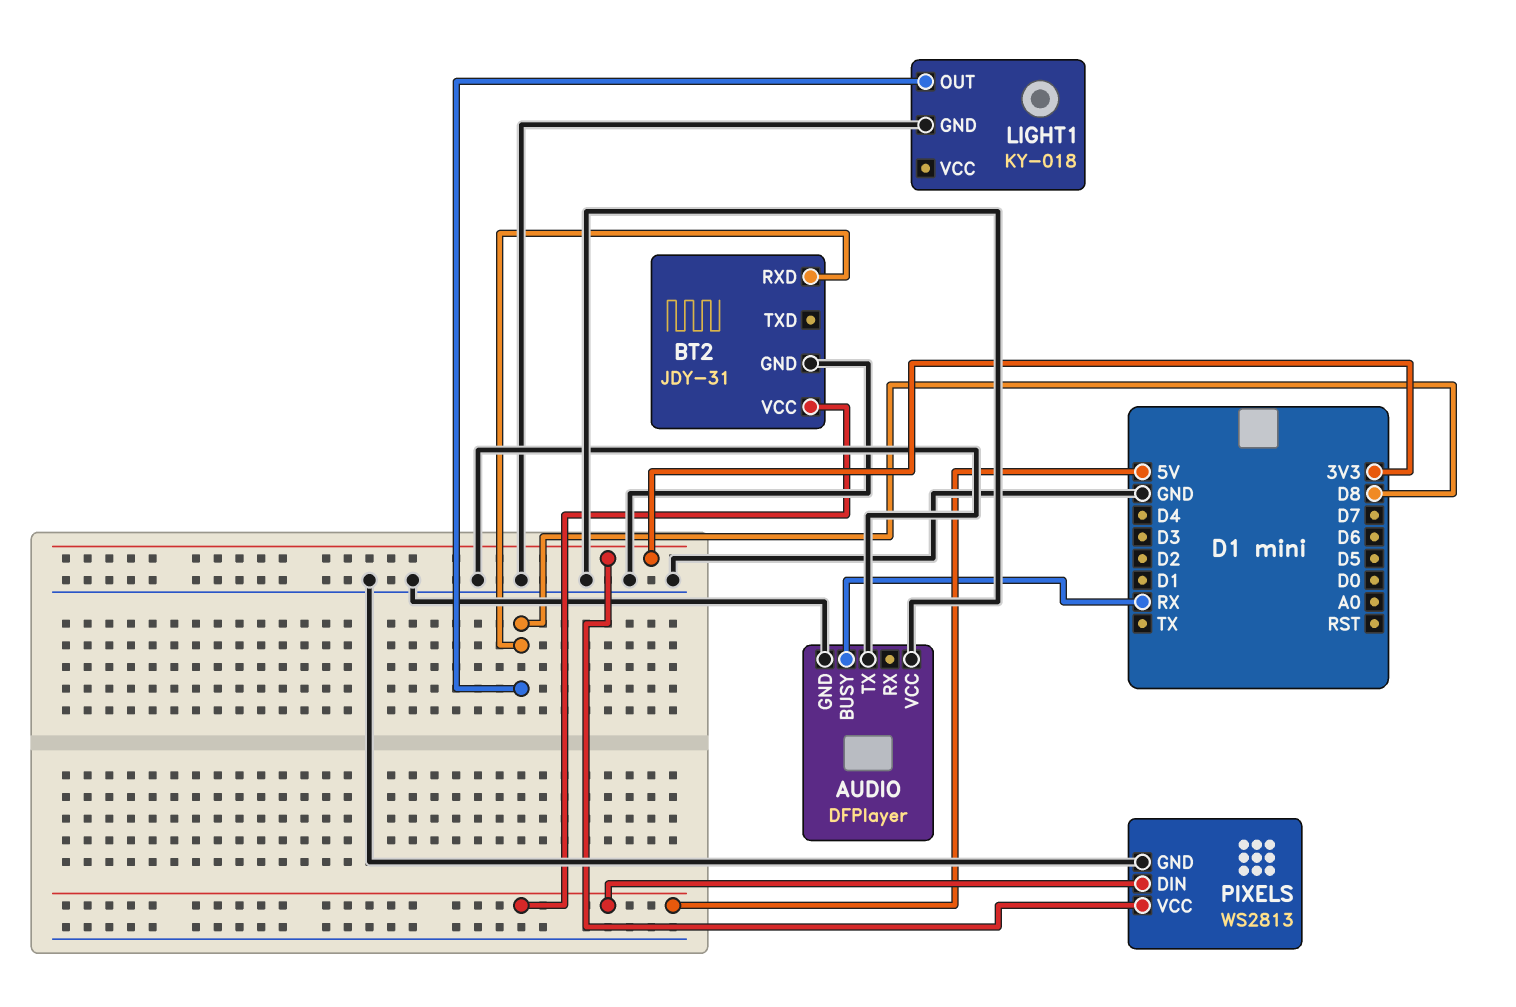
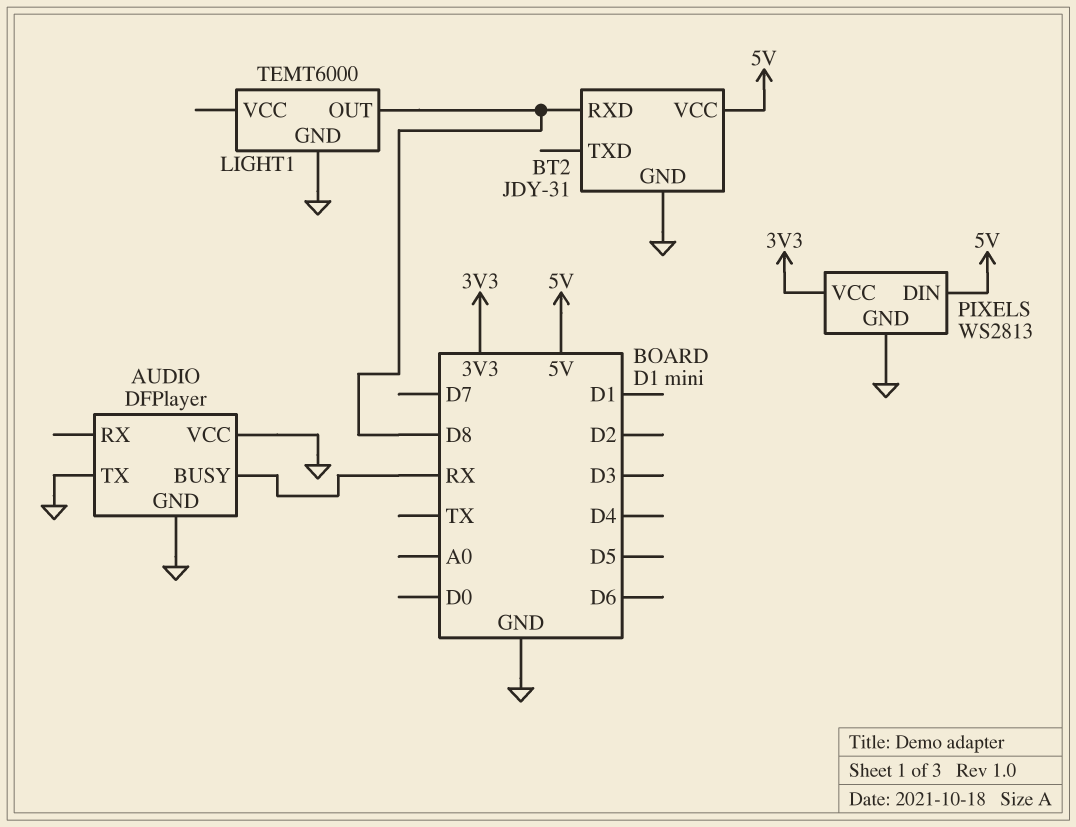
LIGHT1: KY-018 -> TEMT6000

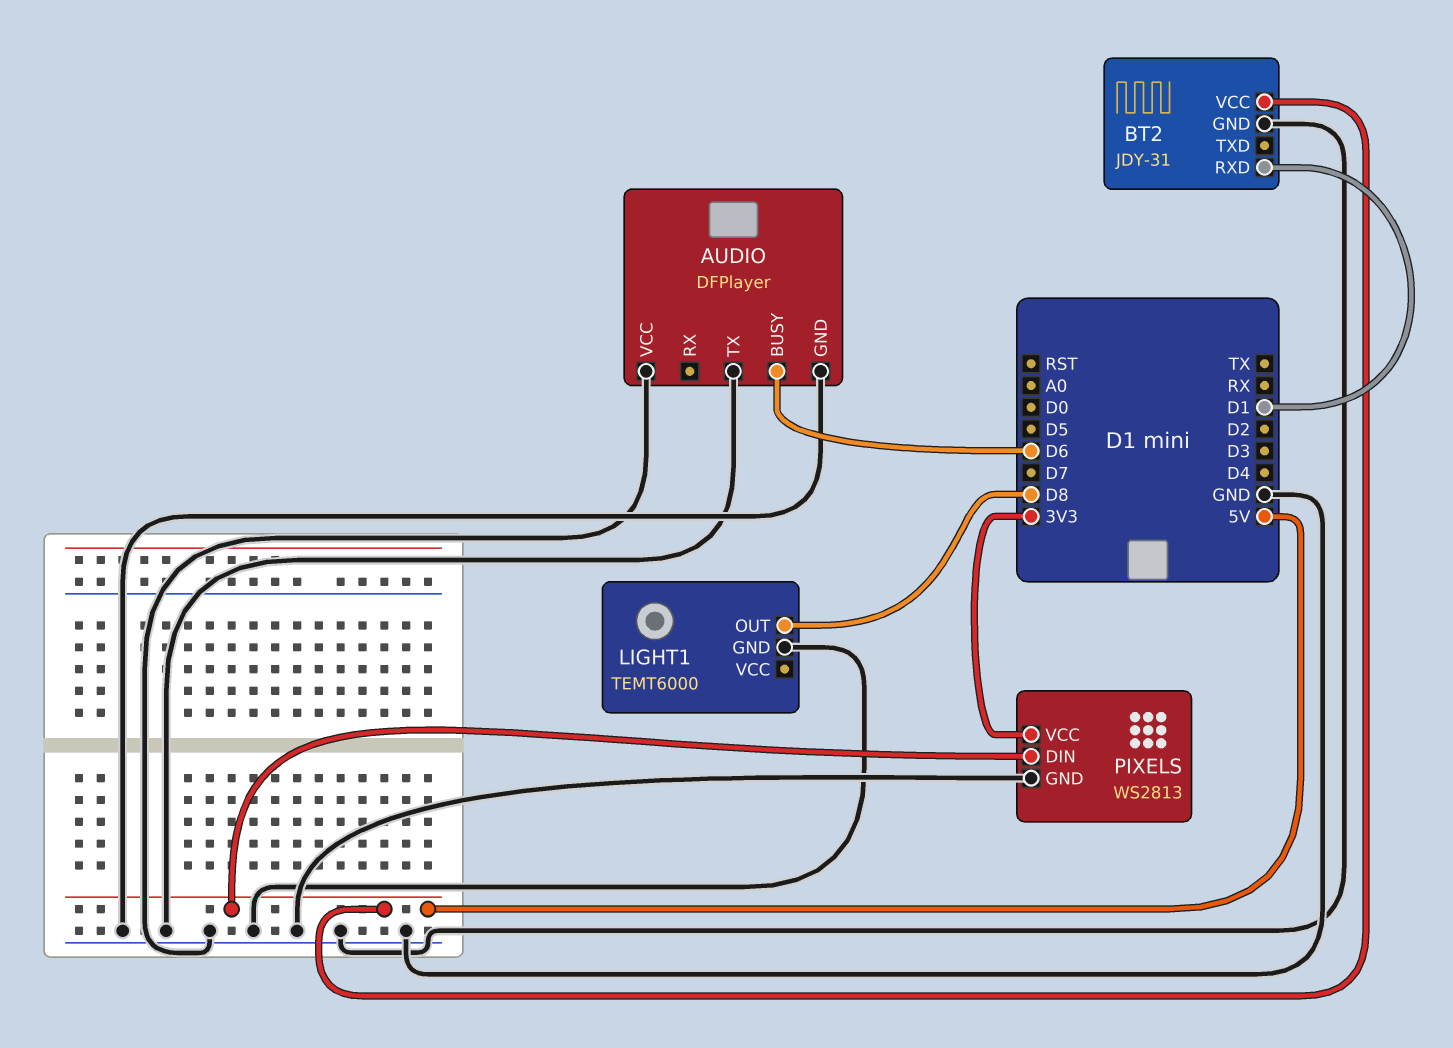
AUDIO pin BUSY: RX -> D6
BT2 pin RXD: D8 -> D1

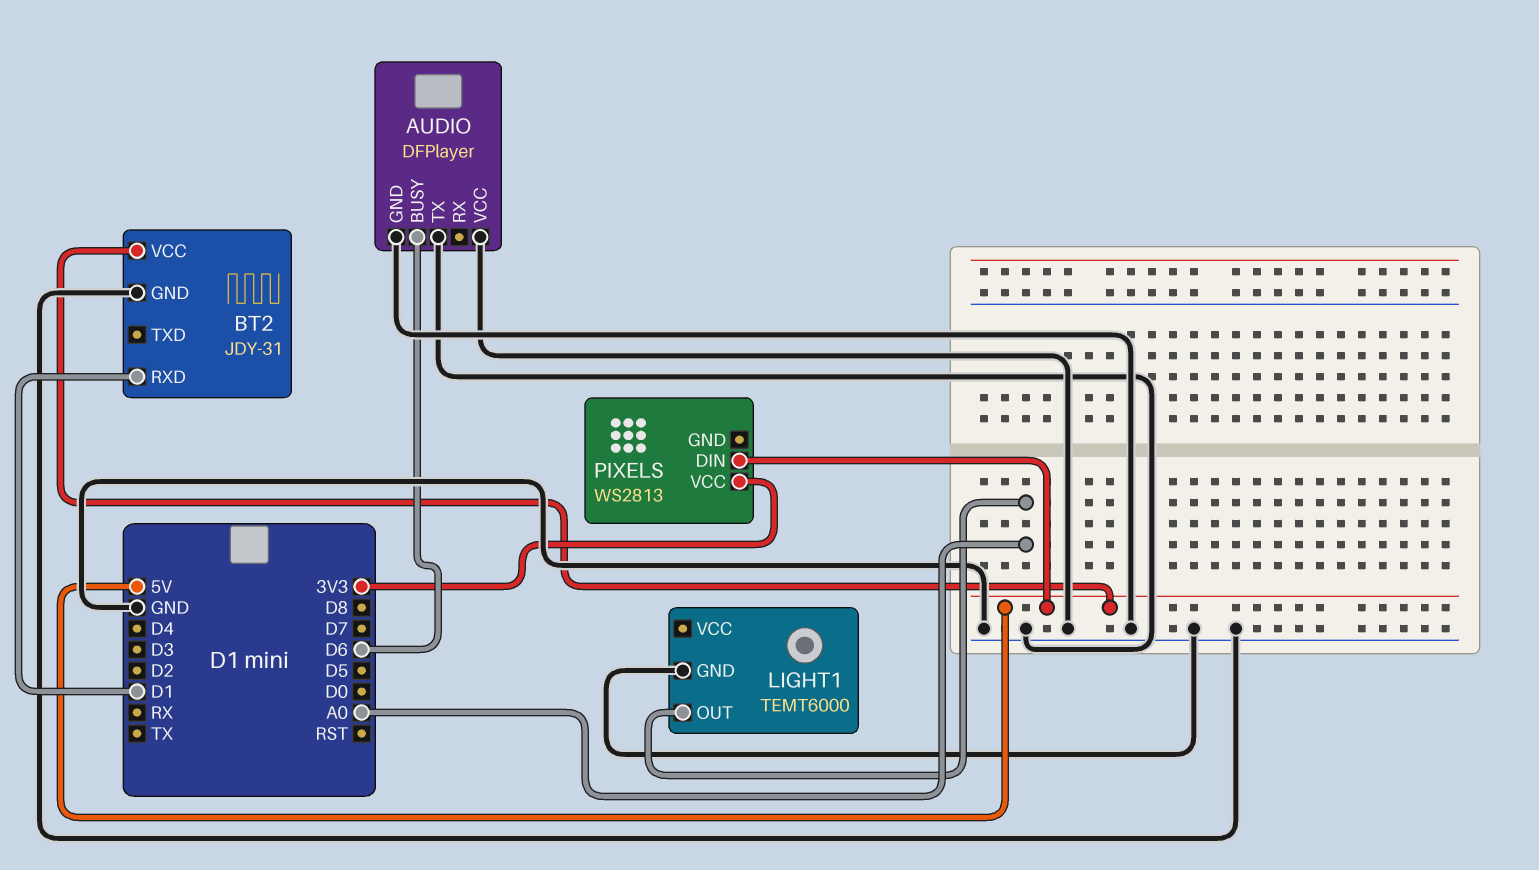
LIGHT1 pin OUT: D8 -> A0
PIXELS pin GND: GND -> none

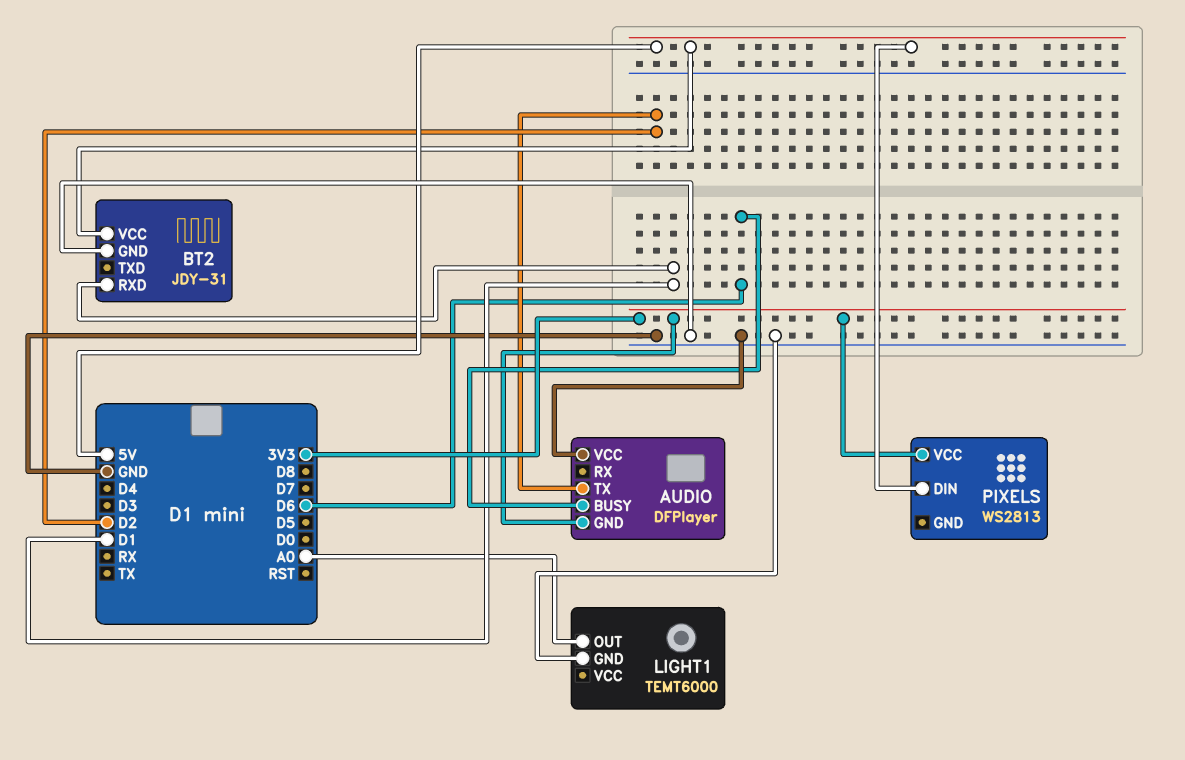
AUDIO pin GND: GND -> 3V3
AUDIO pin TX: GND -> D2

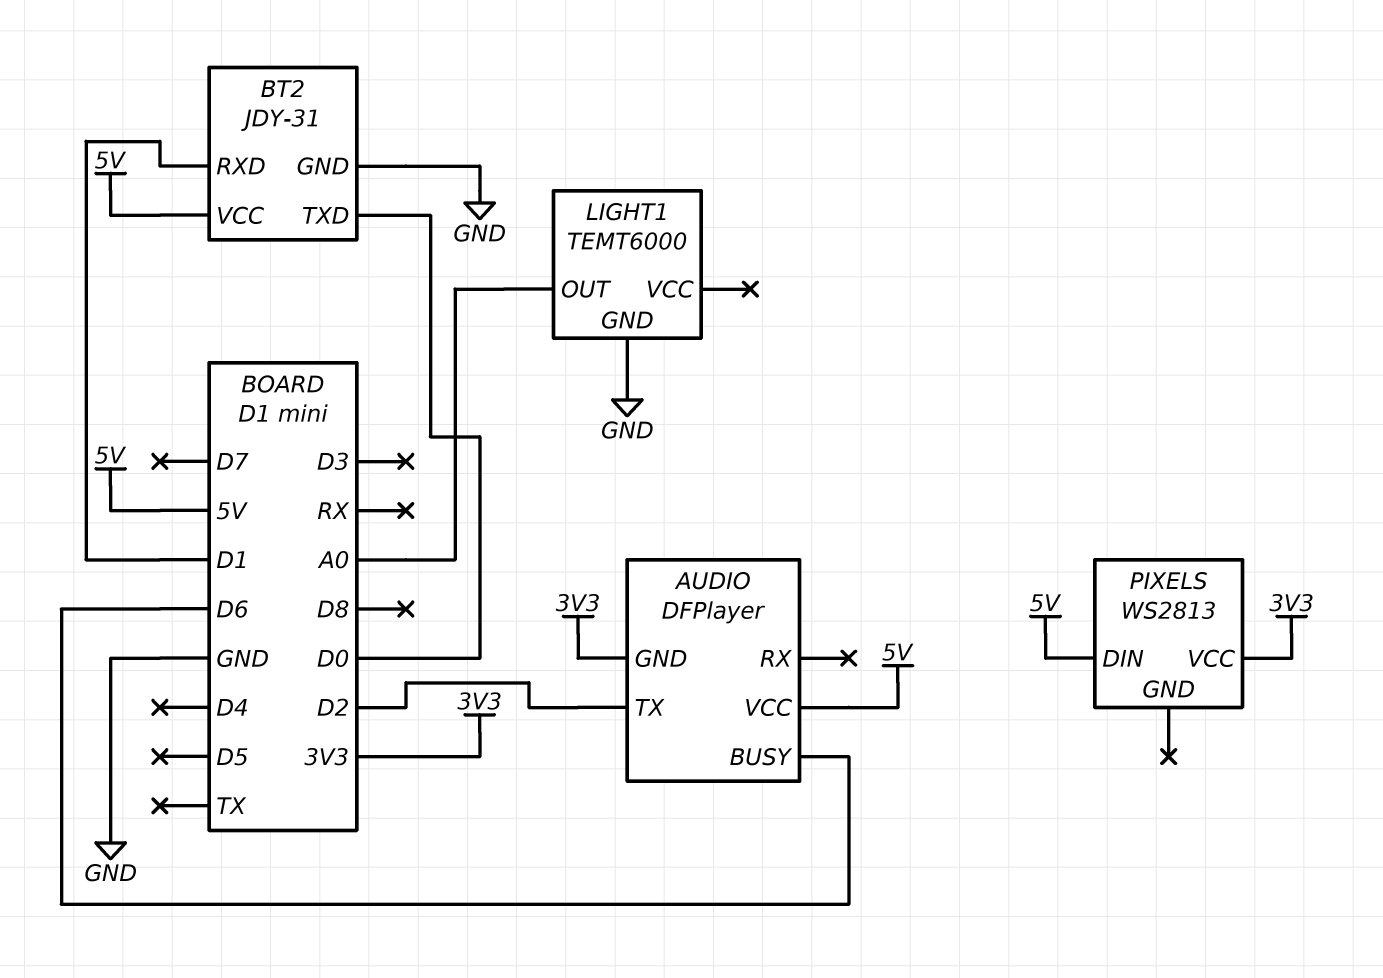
AUDIO pin VCC: GND -> 5V
BT2 pin TXD: none -> D0

